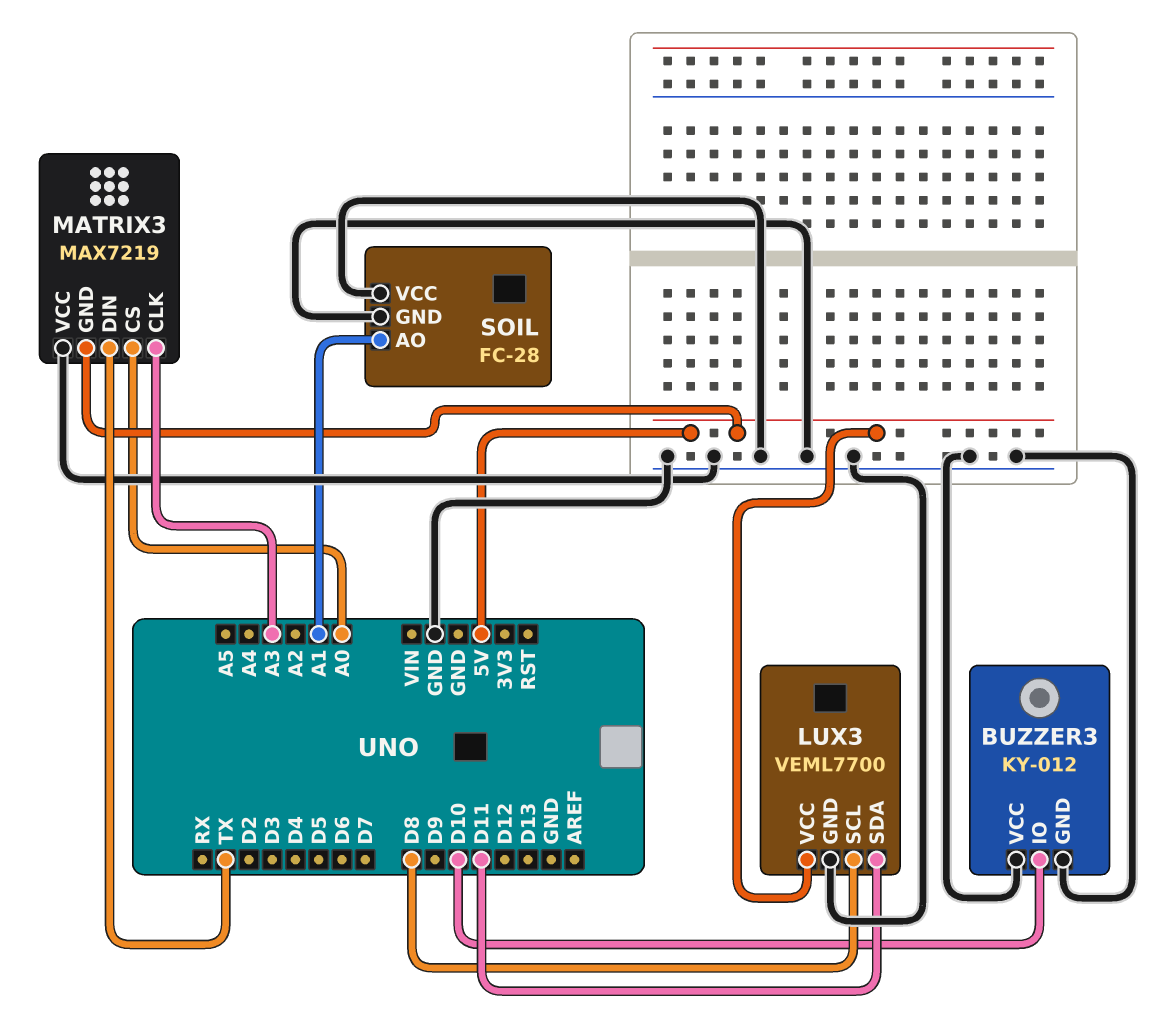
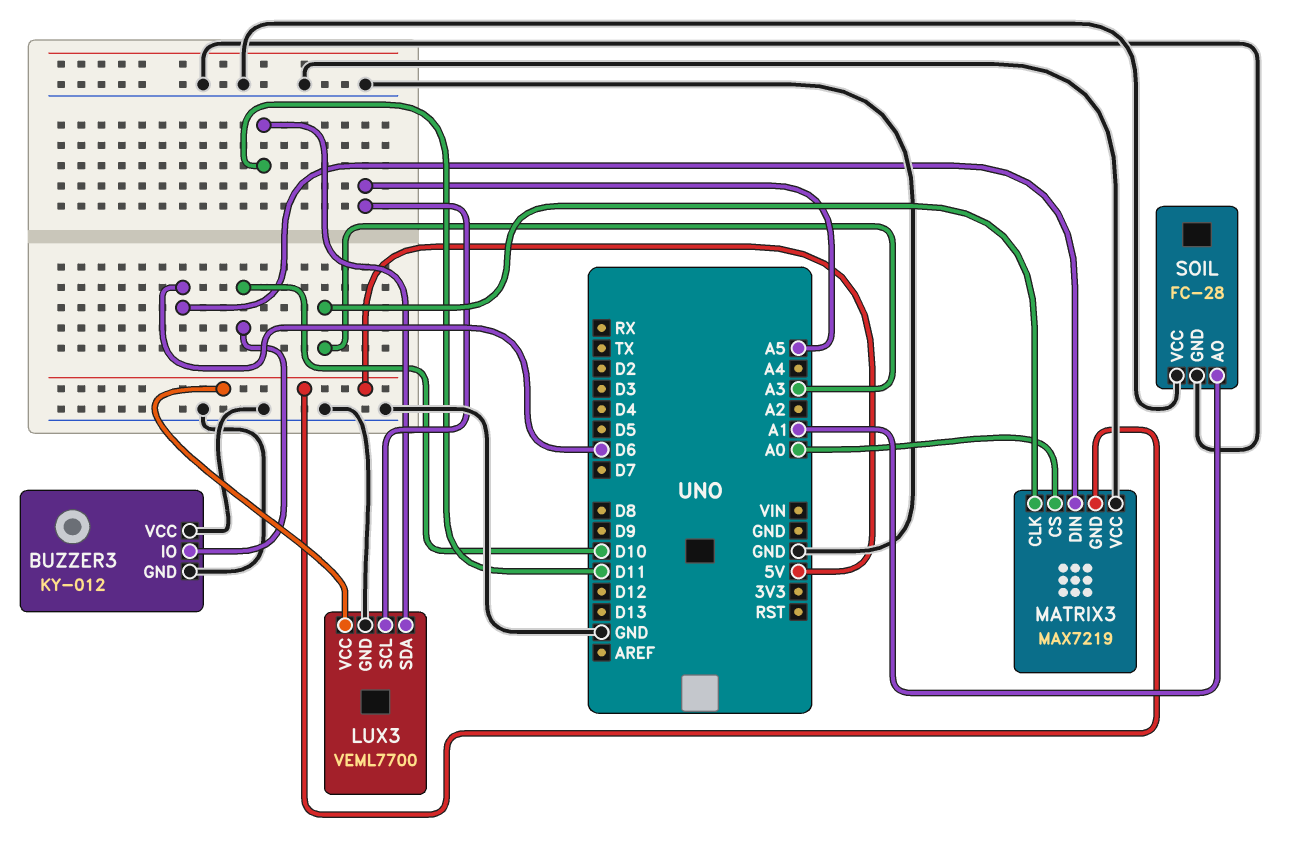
LUX3 pin SCL: D8 -> A5
MATRIX3 pin DIN: TX -> D6

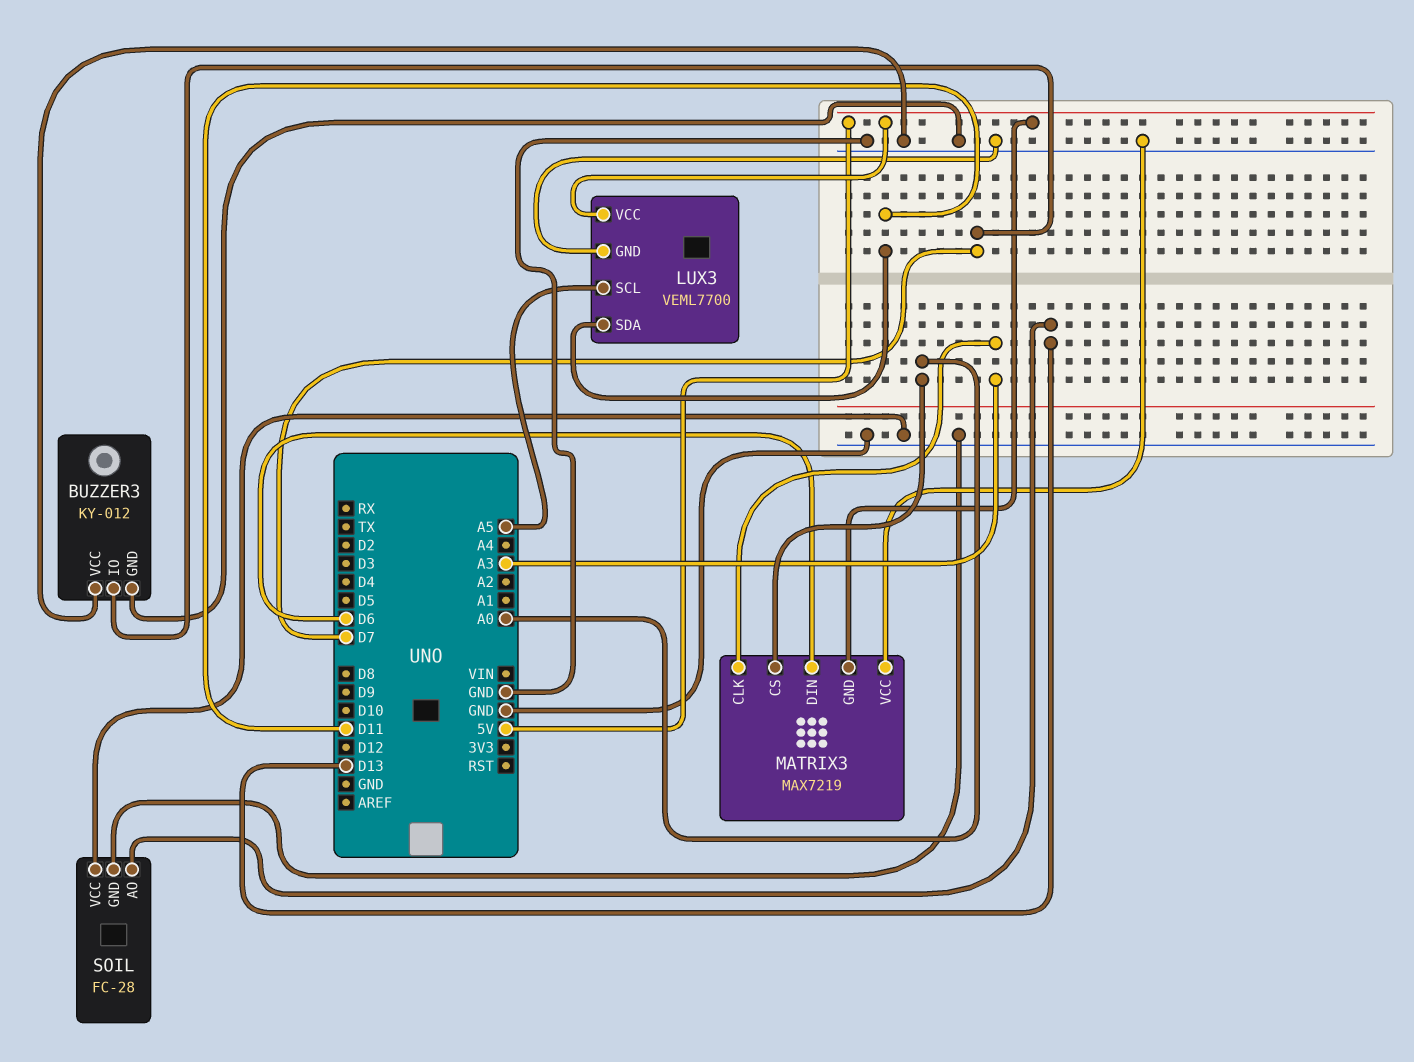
BUZZER3 pin IO: D10 -> D7
SOIL pin AO: A1 -> D13

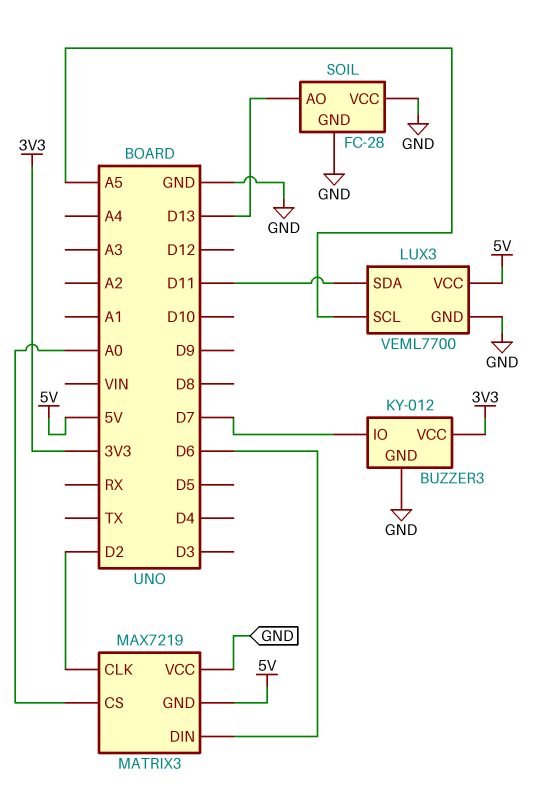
BUZZER3 pin VCC: GND -> 3V3
MATRIX3 pin CLK: A3 -> D2

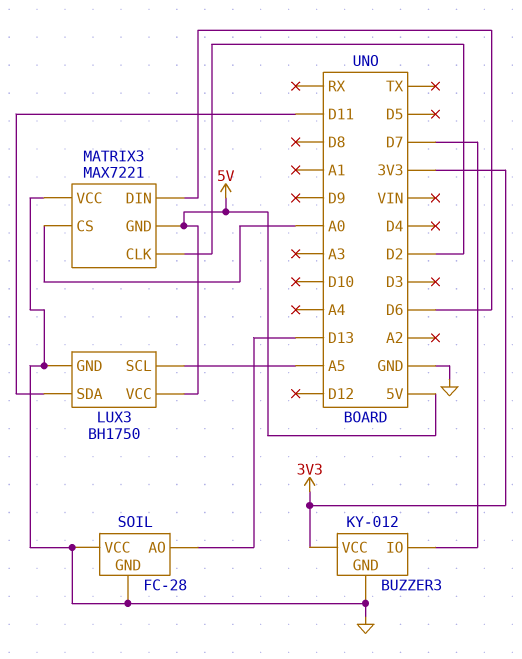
LUX3: VEML7700 -> BH1750
MATRIX3: MAX7219 -> MAX7221

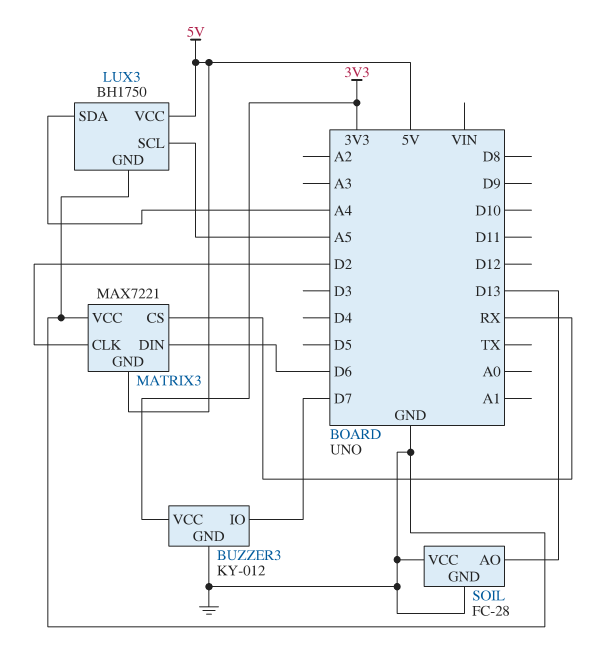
LUX3 pin SDA: D11 -> A4
MATRIX3 pin CS: A0 -> RX

